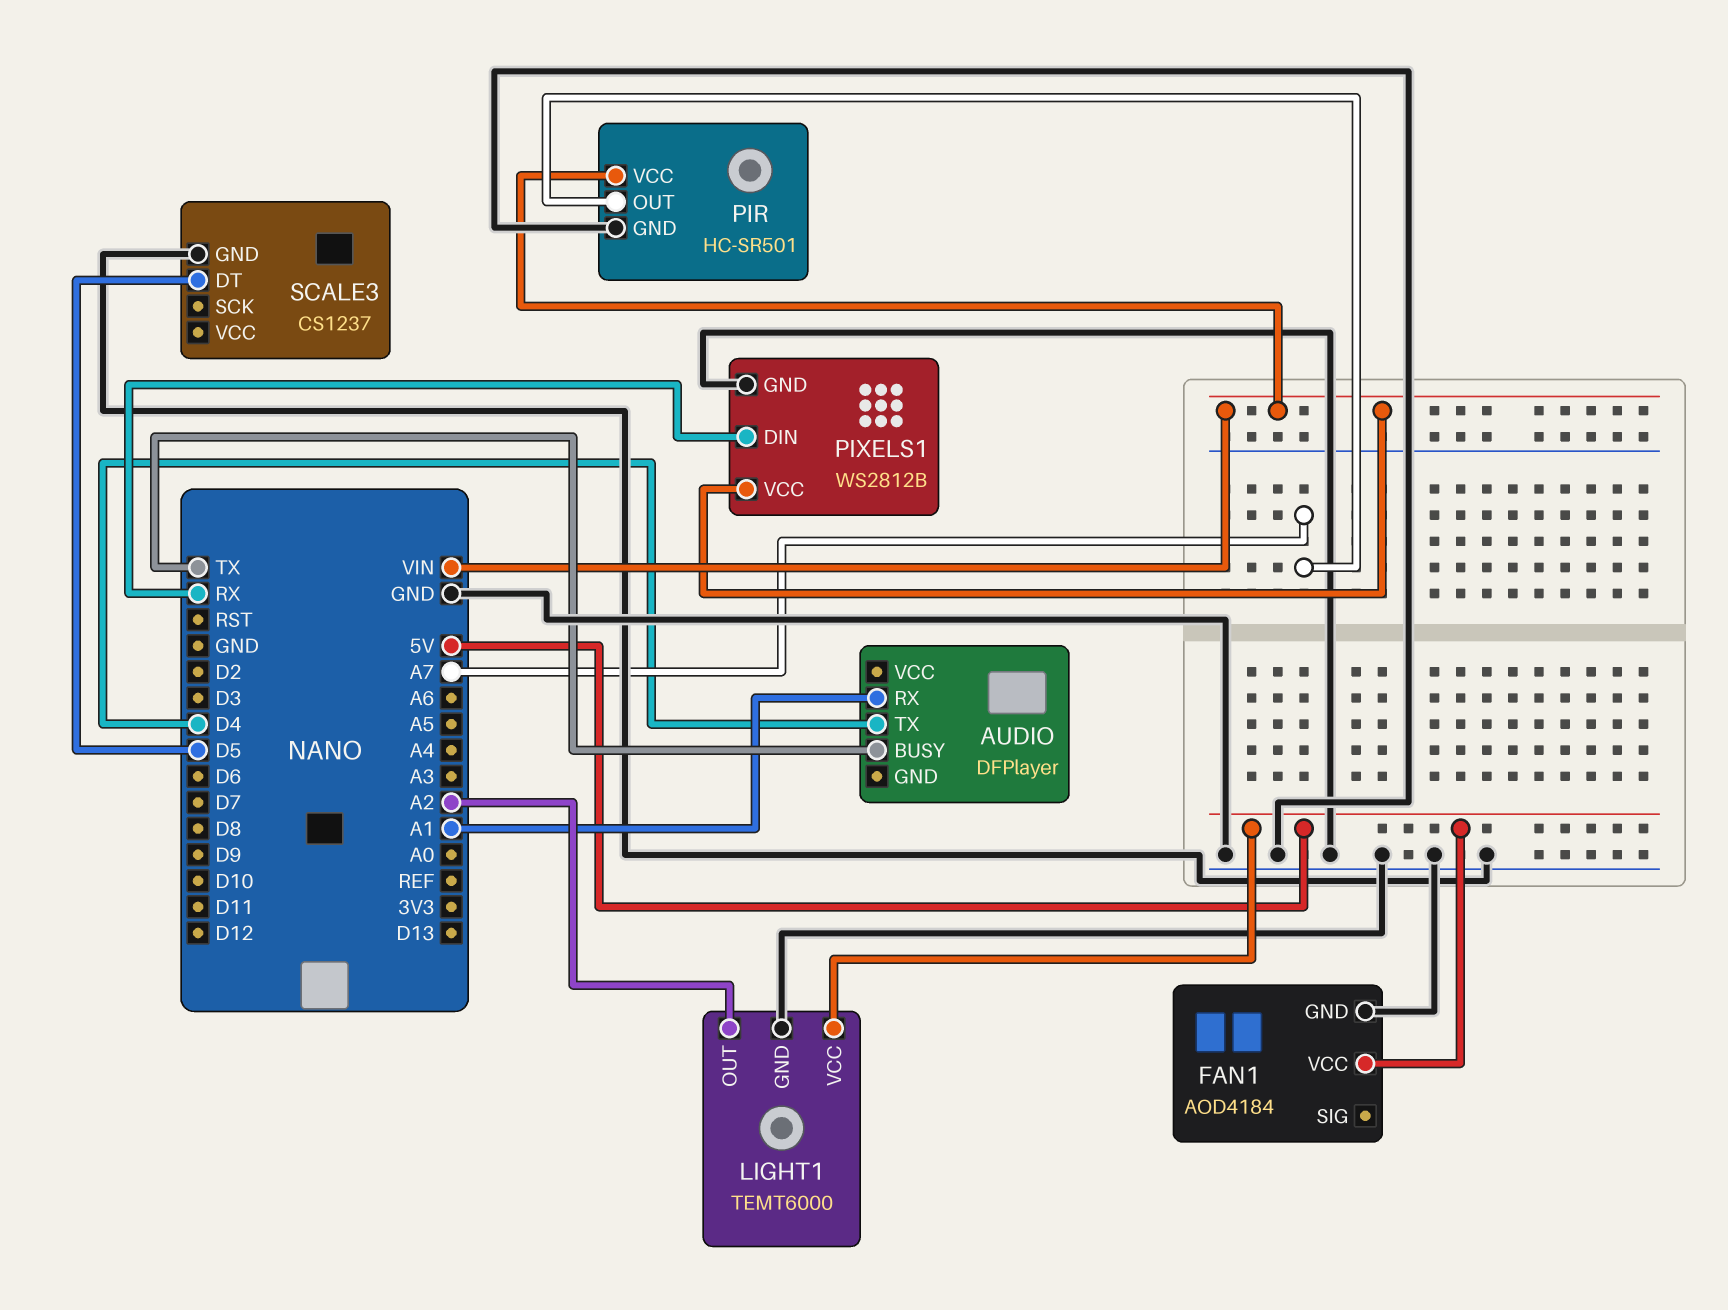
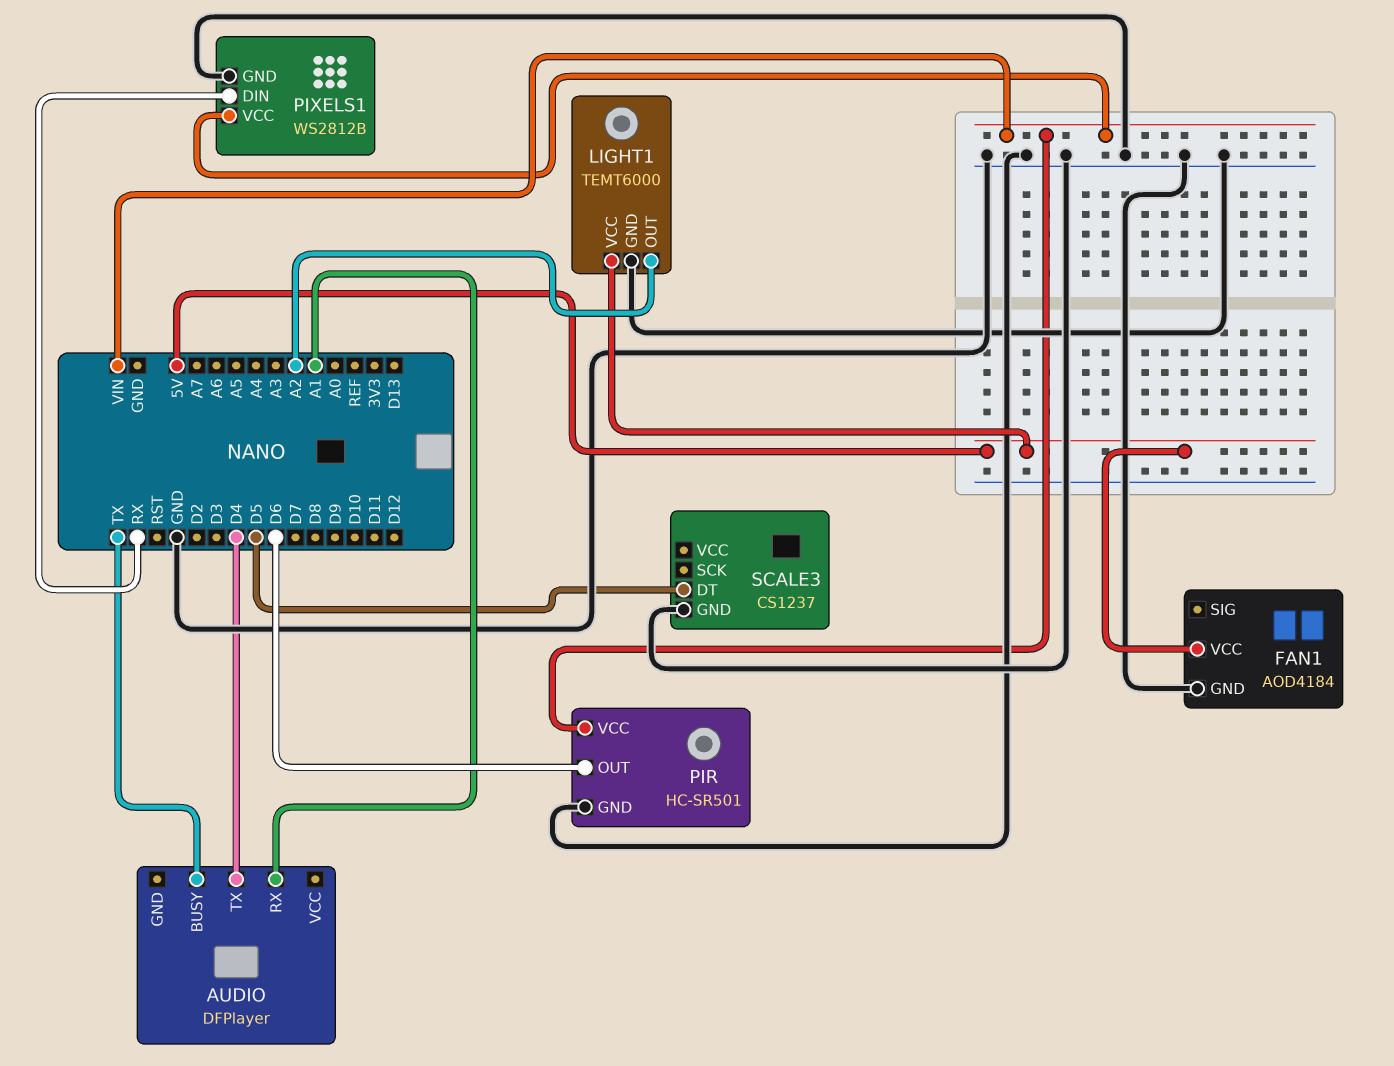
PIR pin OUT: A7 -> D6

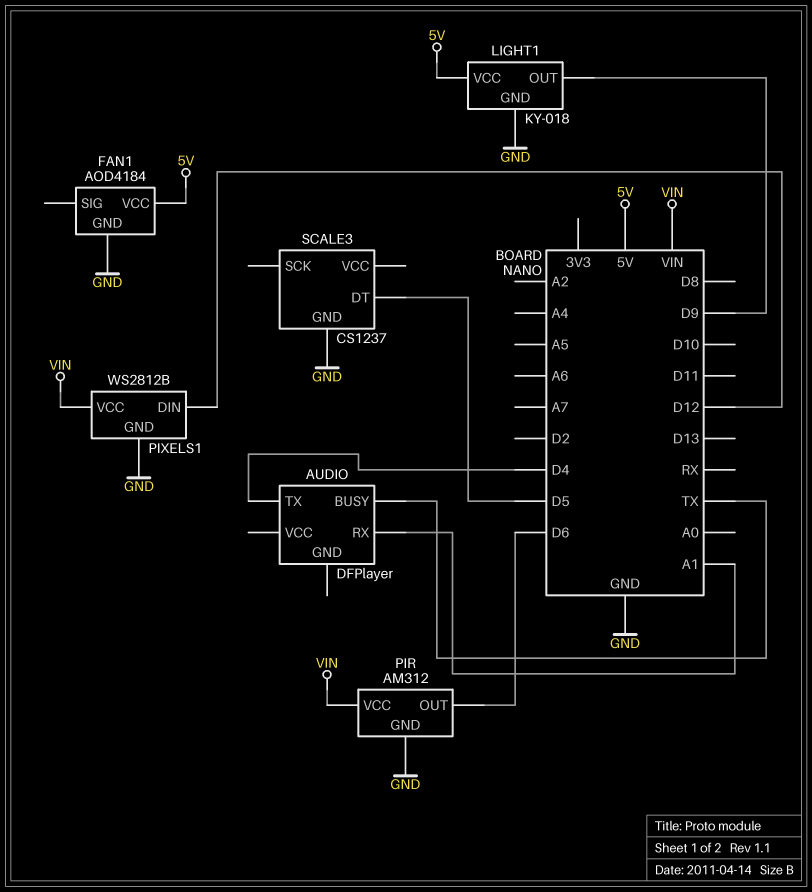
LIGHT1: TEMT6000 -> KY-018
LIGHT1 pin OUT: A2 -> D9
PIR: HC-SR501 -> AM312
PIXELS1 pin DIN: RX -> D12

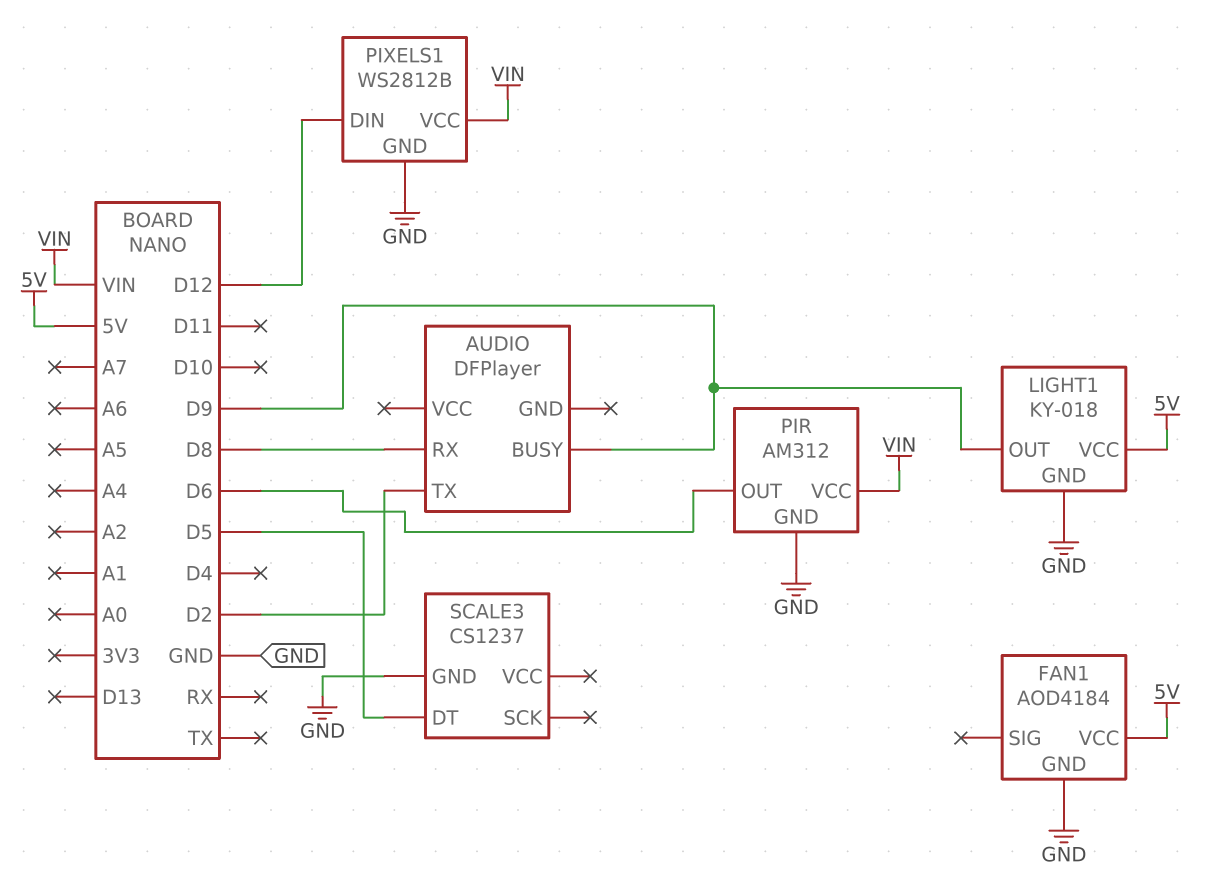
AUDIO pin BUSY: TX -> D9
AUDIO pin RX: A1 -> D8
AUDIO pin TX: D4 -> D2

